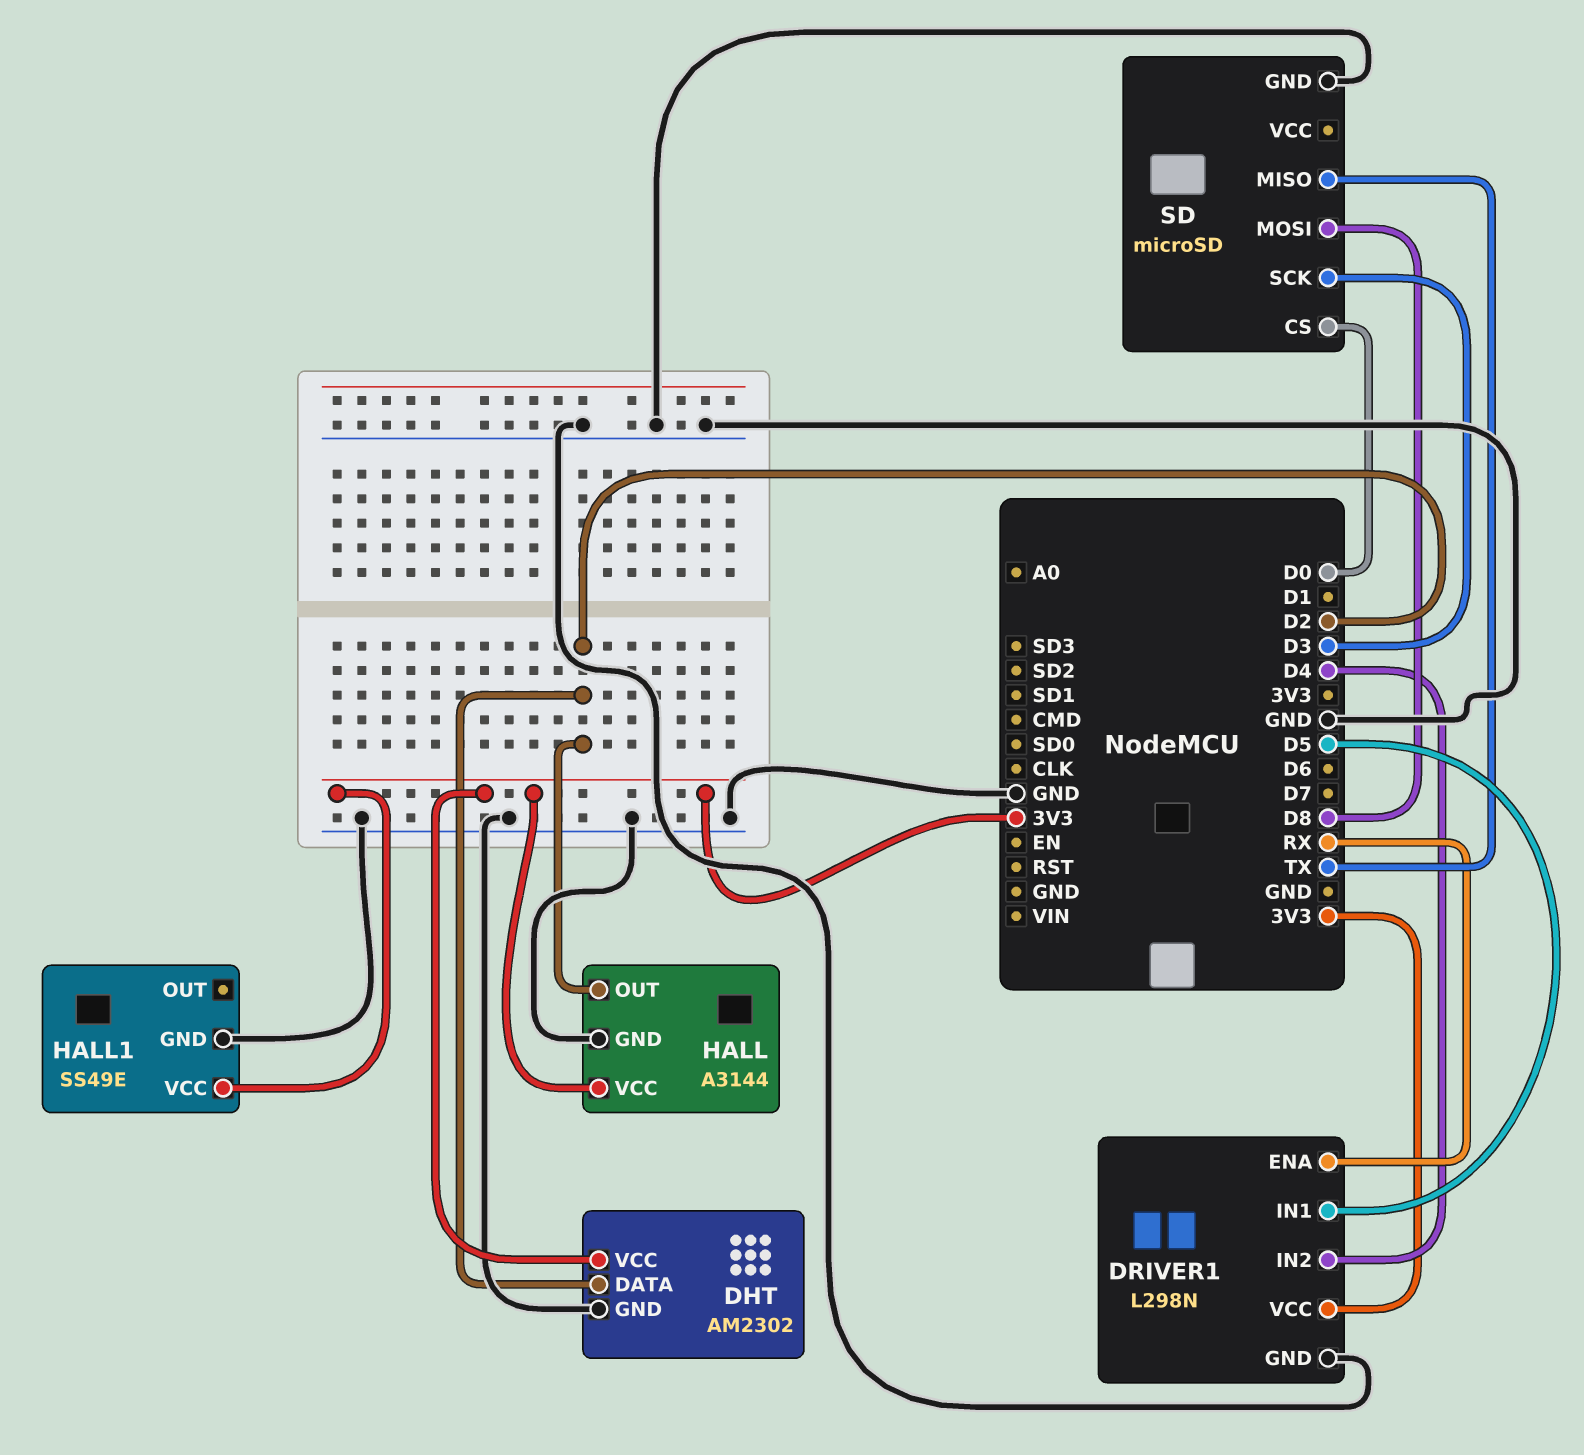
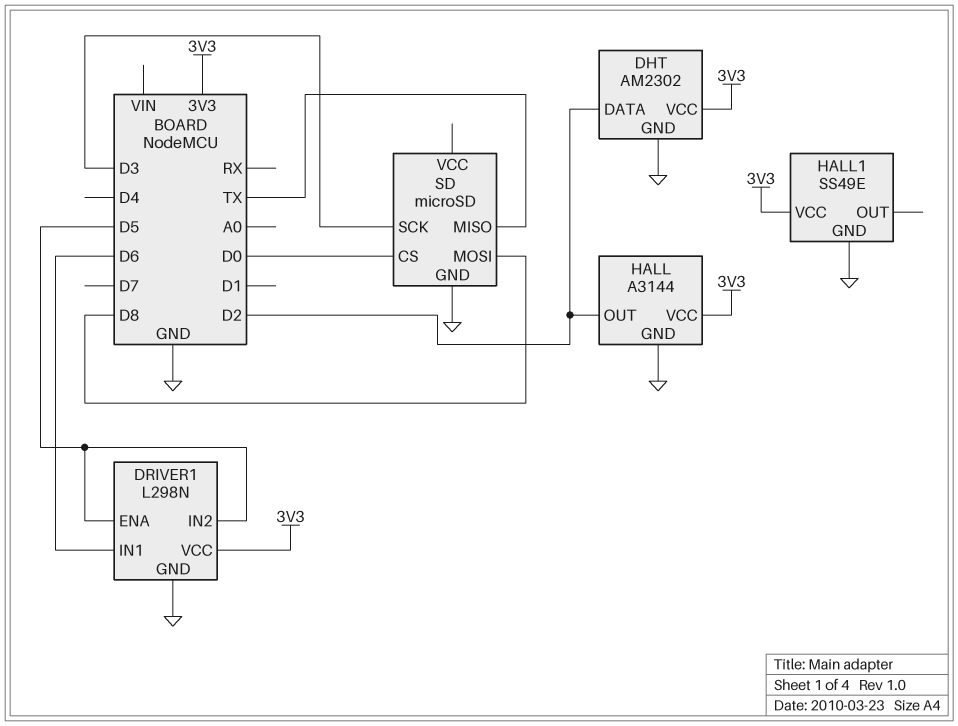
DRIVER1 pin ENA: RX -> D5
DRIVER1 pin IN1: D5 -> D6
DRIVER1 pin IN2: D4 -> D5

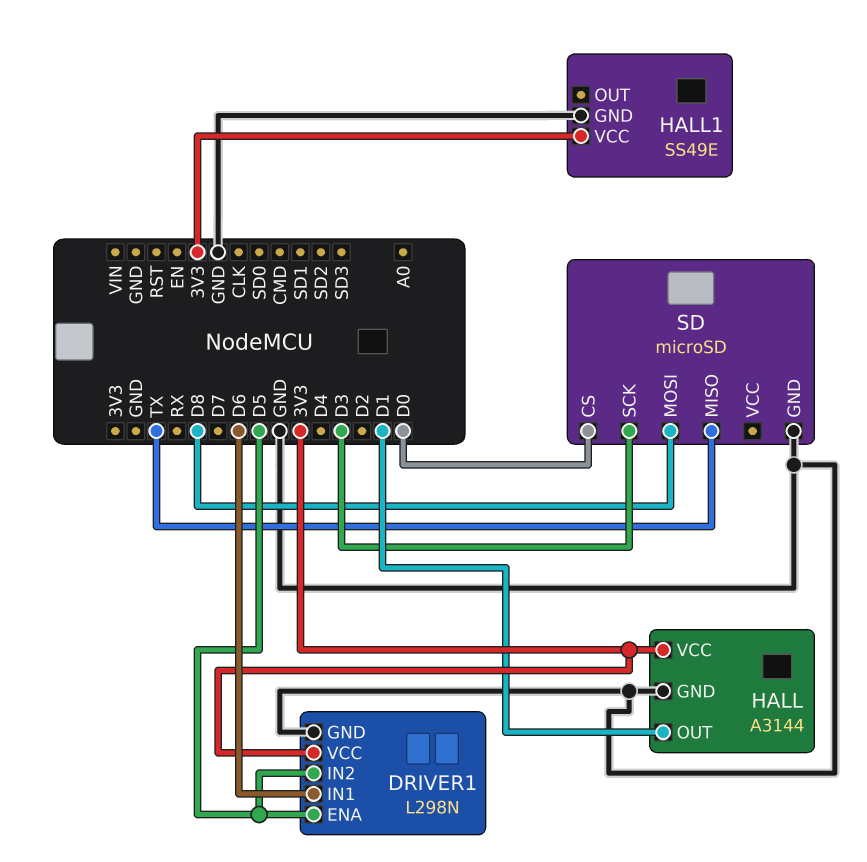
DHT: AM2302 -> none
DHT pin DATA: D2 -> none
DHT pin GND: GND -> none
DHT pin VCC: 3V3 -> none
HALL pin OUT: D2 -> D1

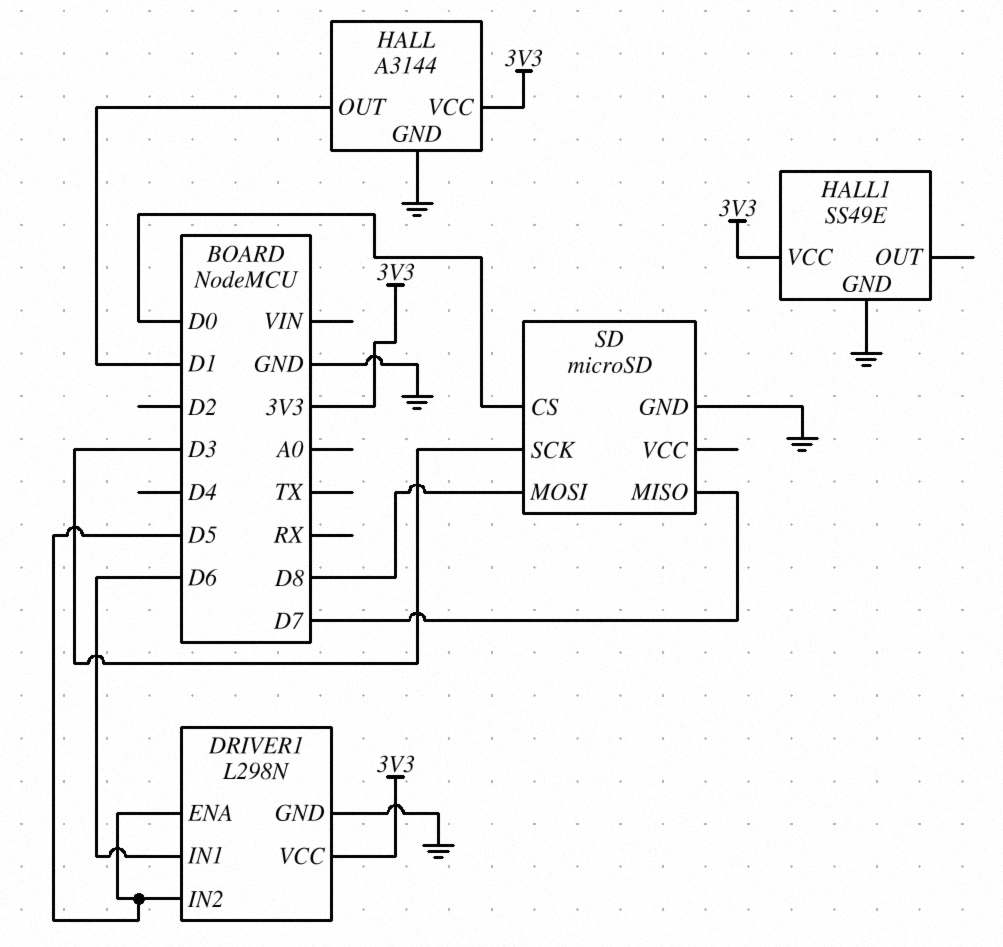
SD pin MISO: TX -> D7

